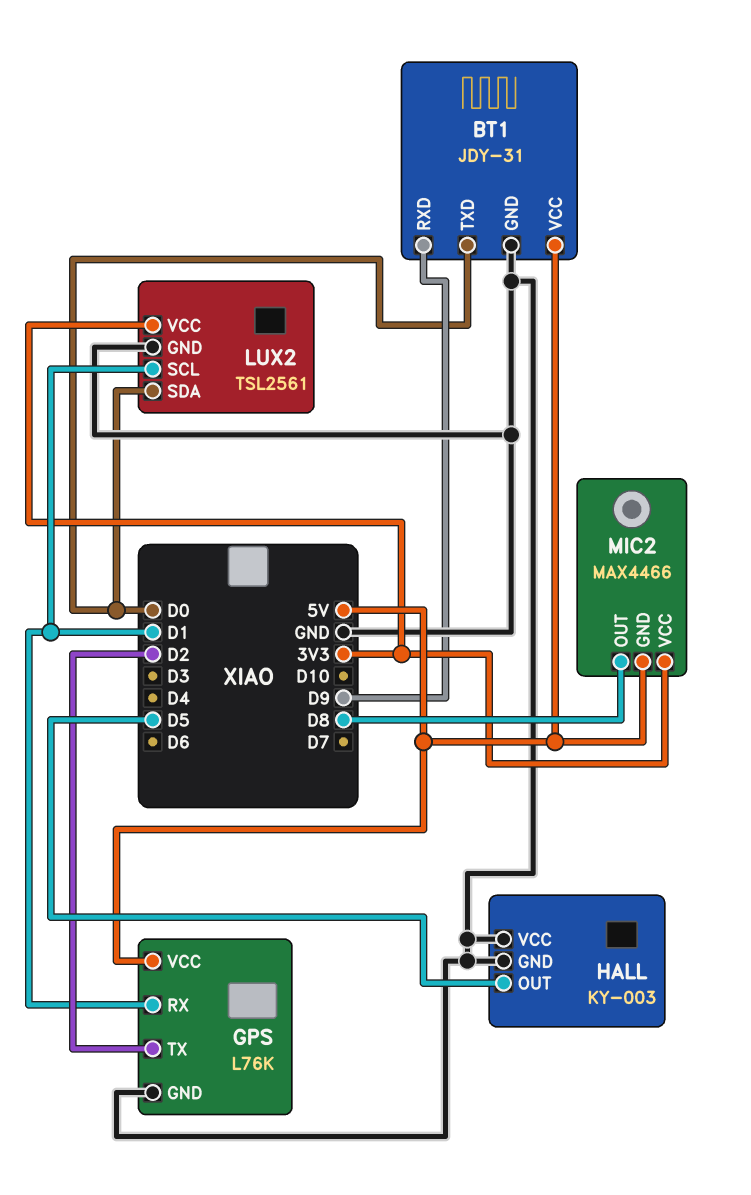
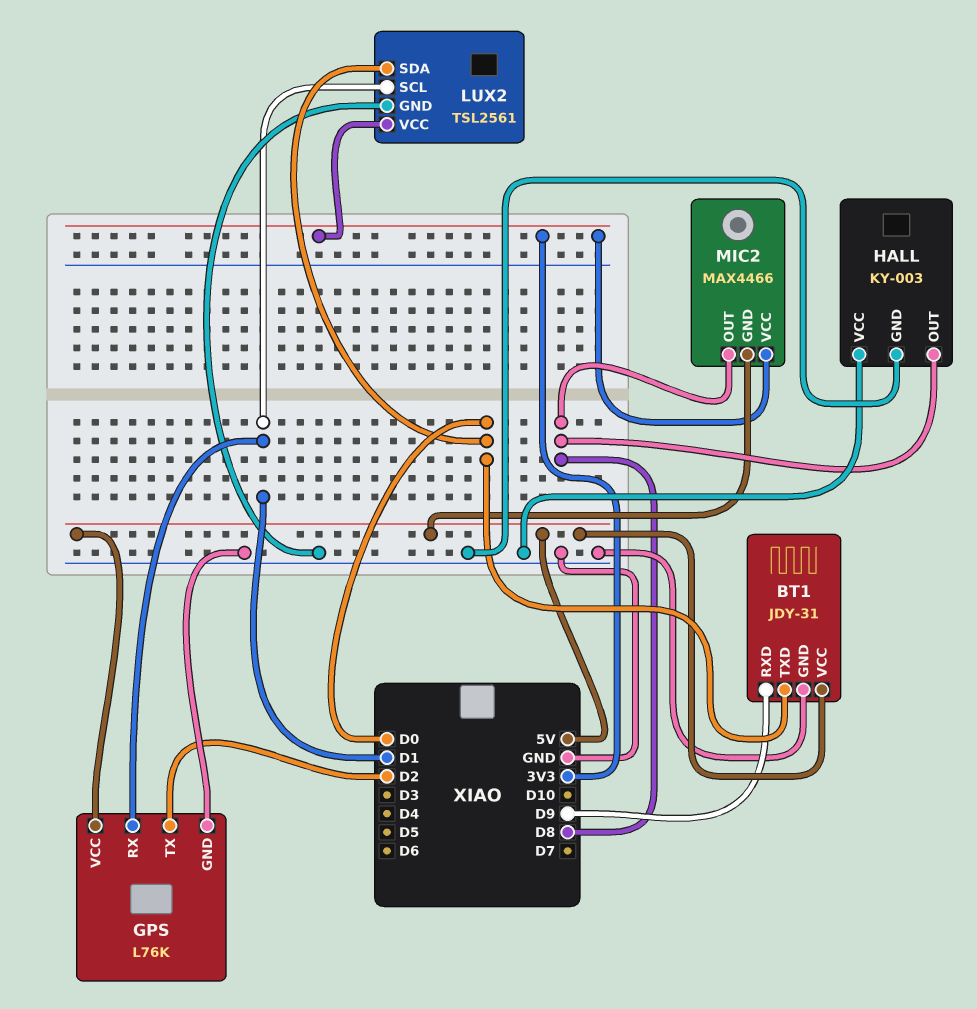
HALL pin OUT: D5 -> D8

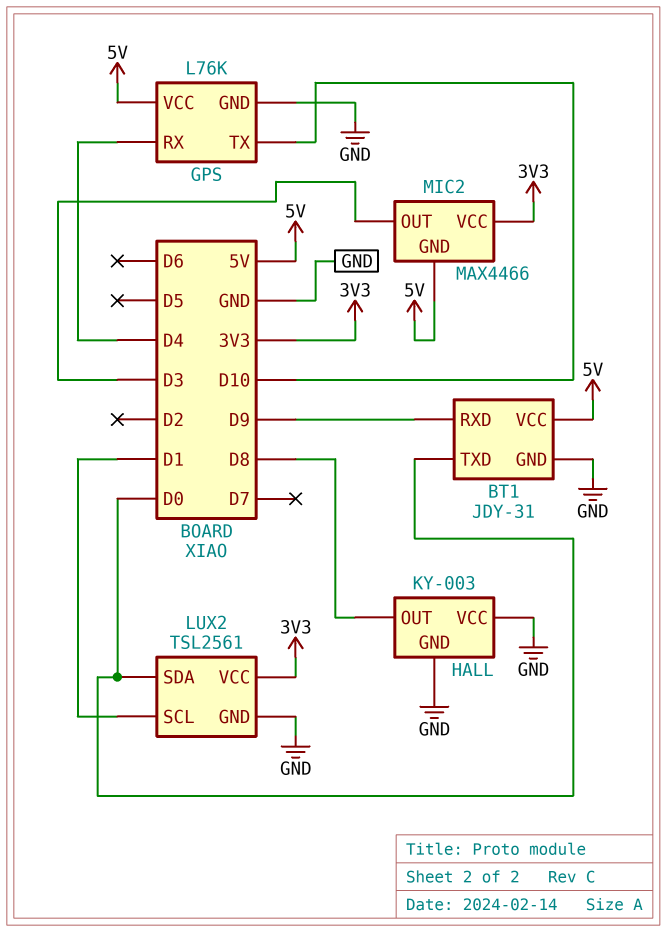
GPS pin RX: D1 -> D4
GPS pin TX: D2 -> D10
MIC2 pin OUT: D8 -> D3

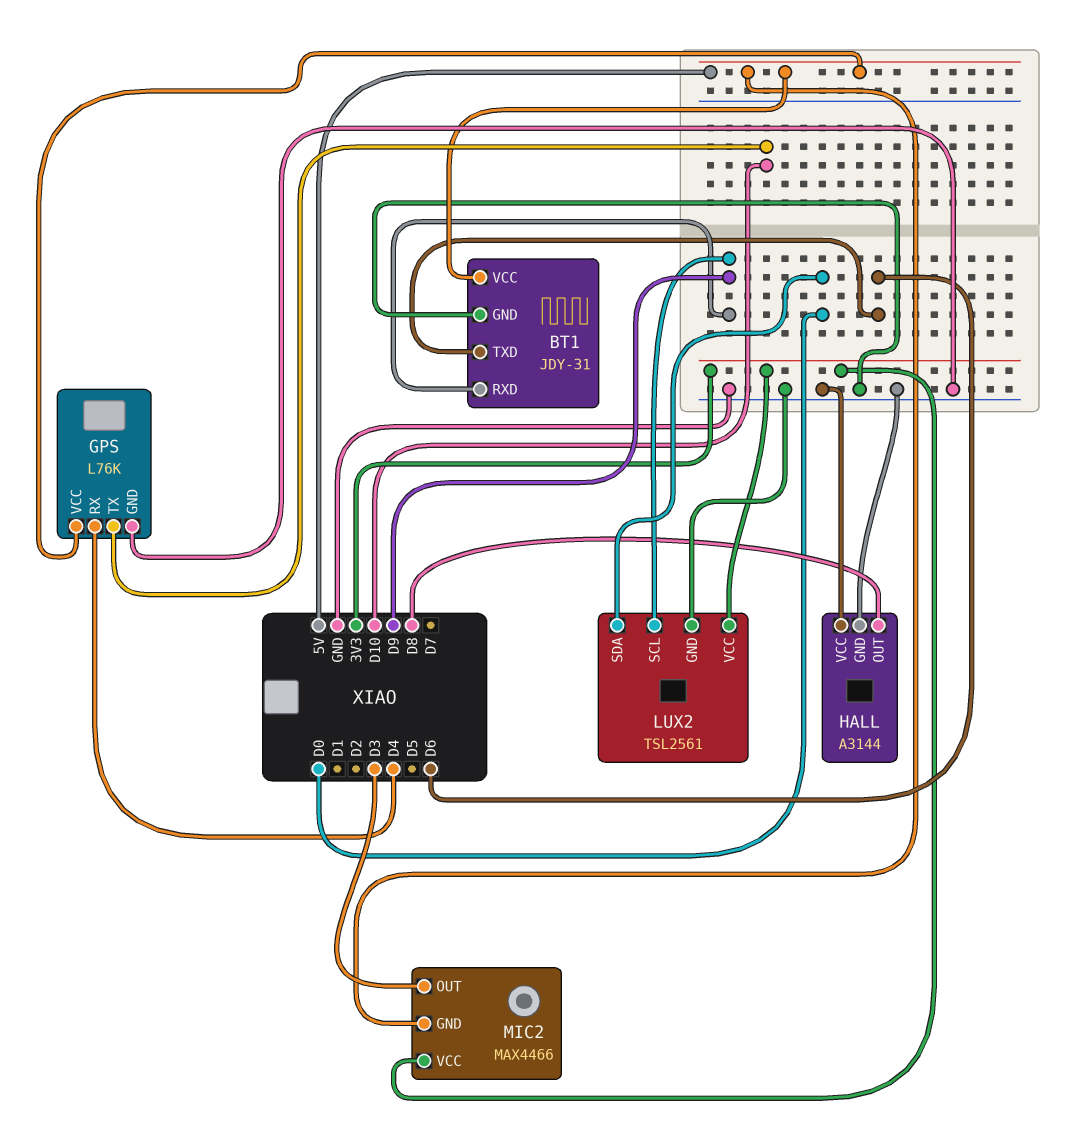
BT1 pin TXD: D0 -> D6
HALL: KY-003 -> A3144
LUX2 pin SCL: D1 -> D9

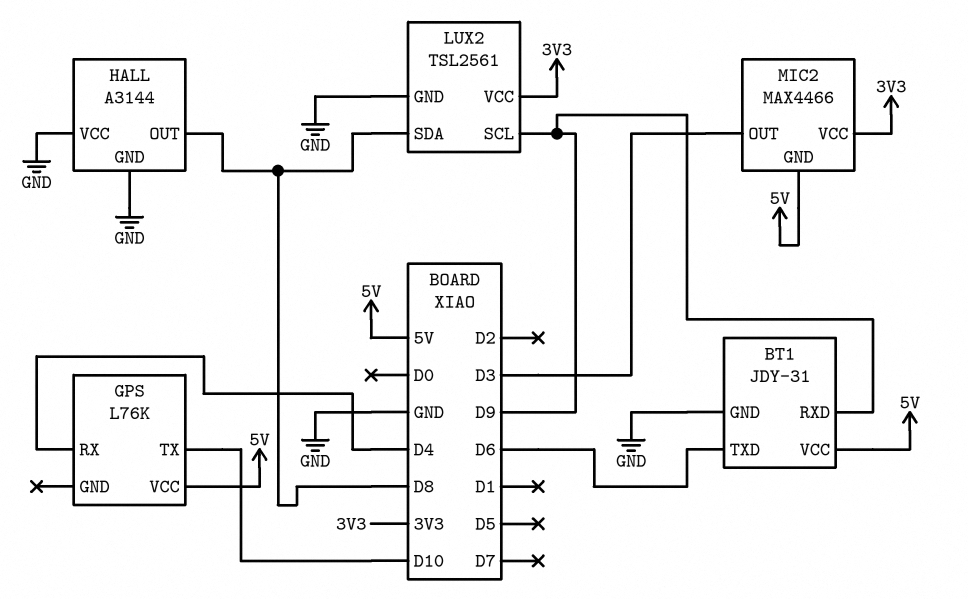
GPS pin GND: GND -> none
LUX2 pin SDA: D0 -> D8

